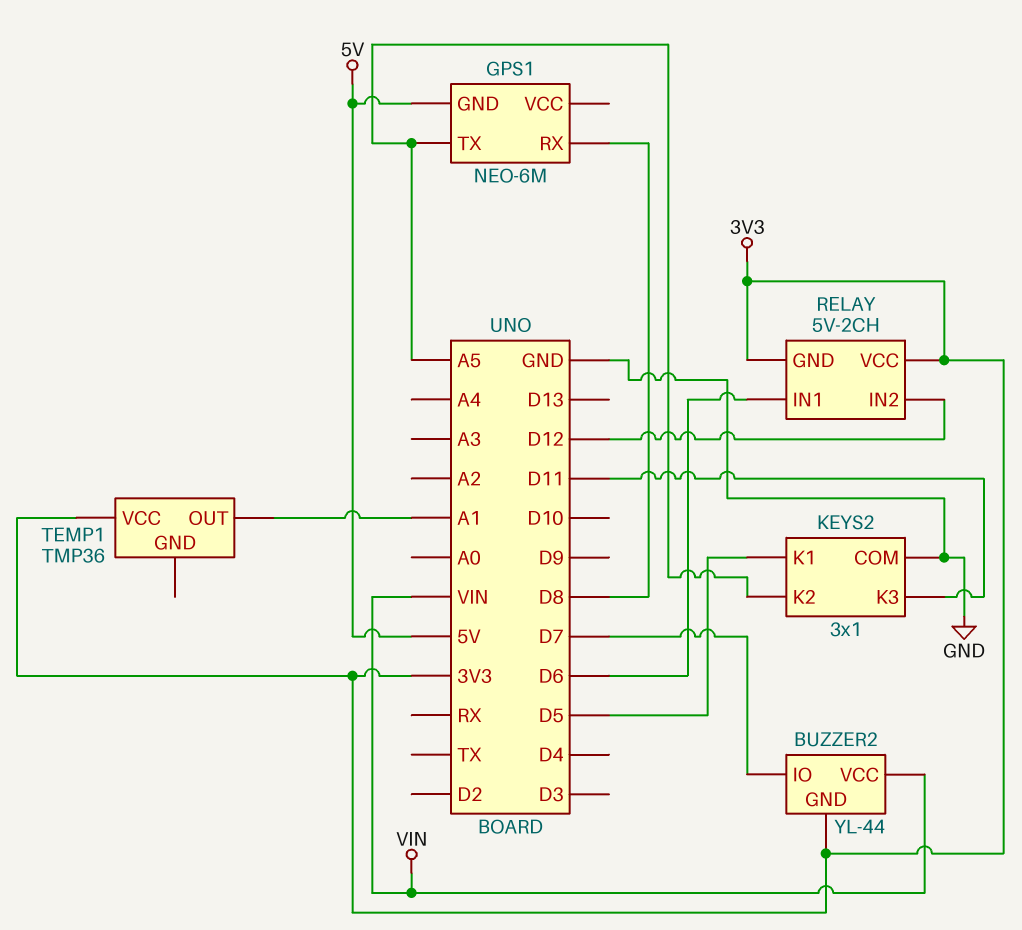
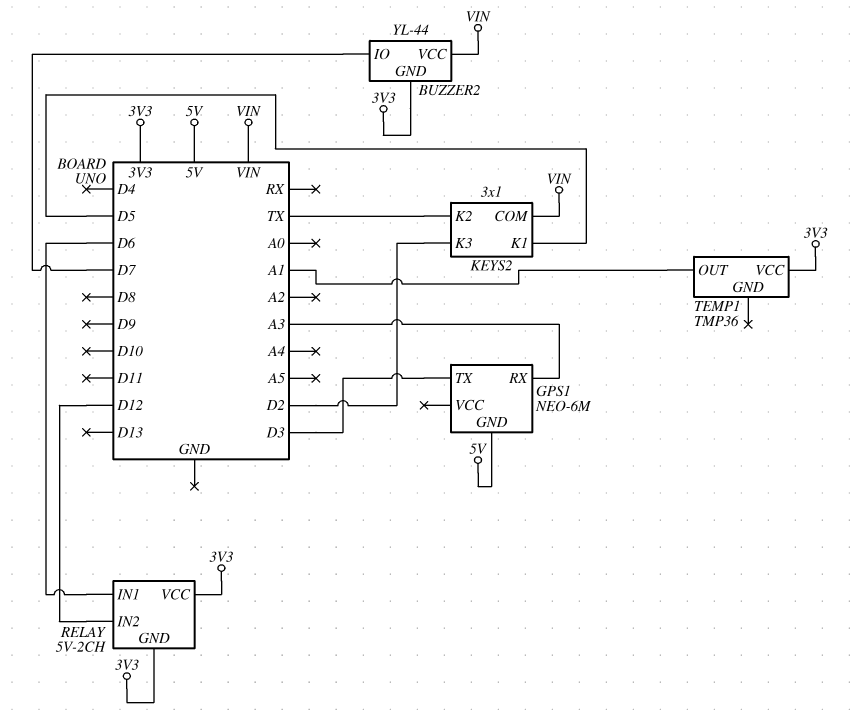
GPS1 pin RX: D8 -> A3
GPS1 pin TX: A5 -> D3
KEYS2 pin COM: GND -> VIN
KEYS2 pin K2: A5 -> TX
KEYS2 pin K3: D11 -> D2

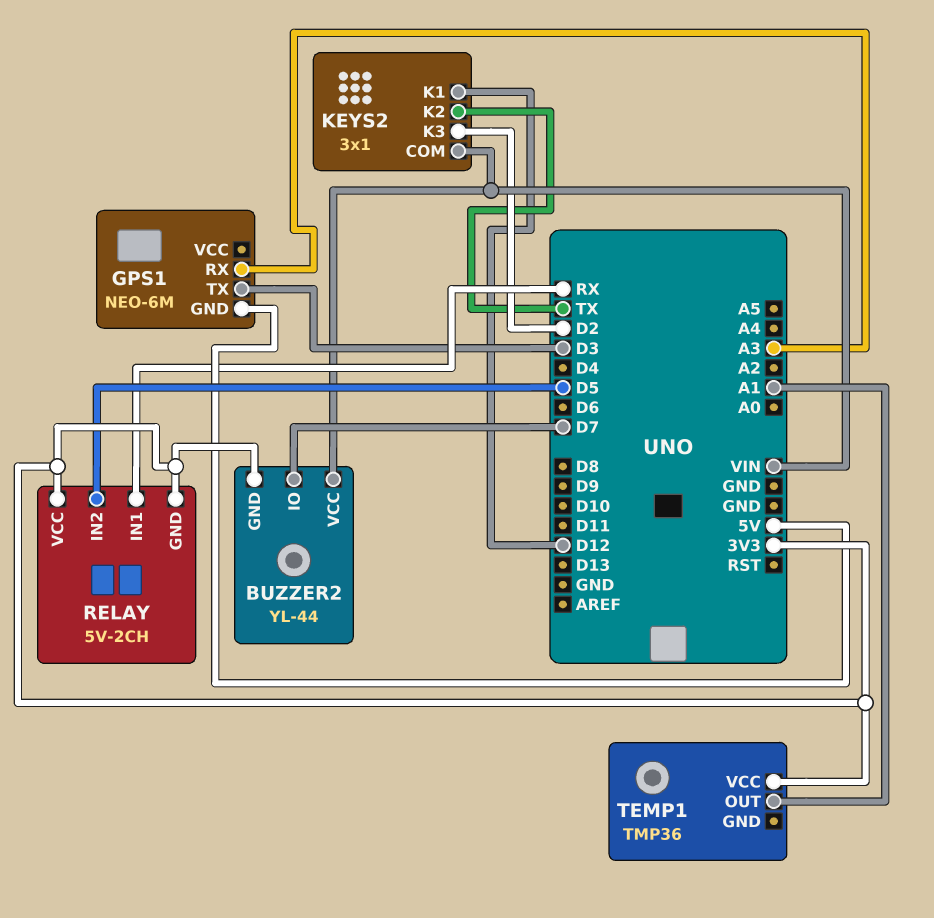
KEYS2 pin K1: D5 -> D12
RELAY pin IN1: D6 -> RX
RELAY pin IN2: D12 -> D5

